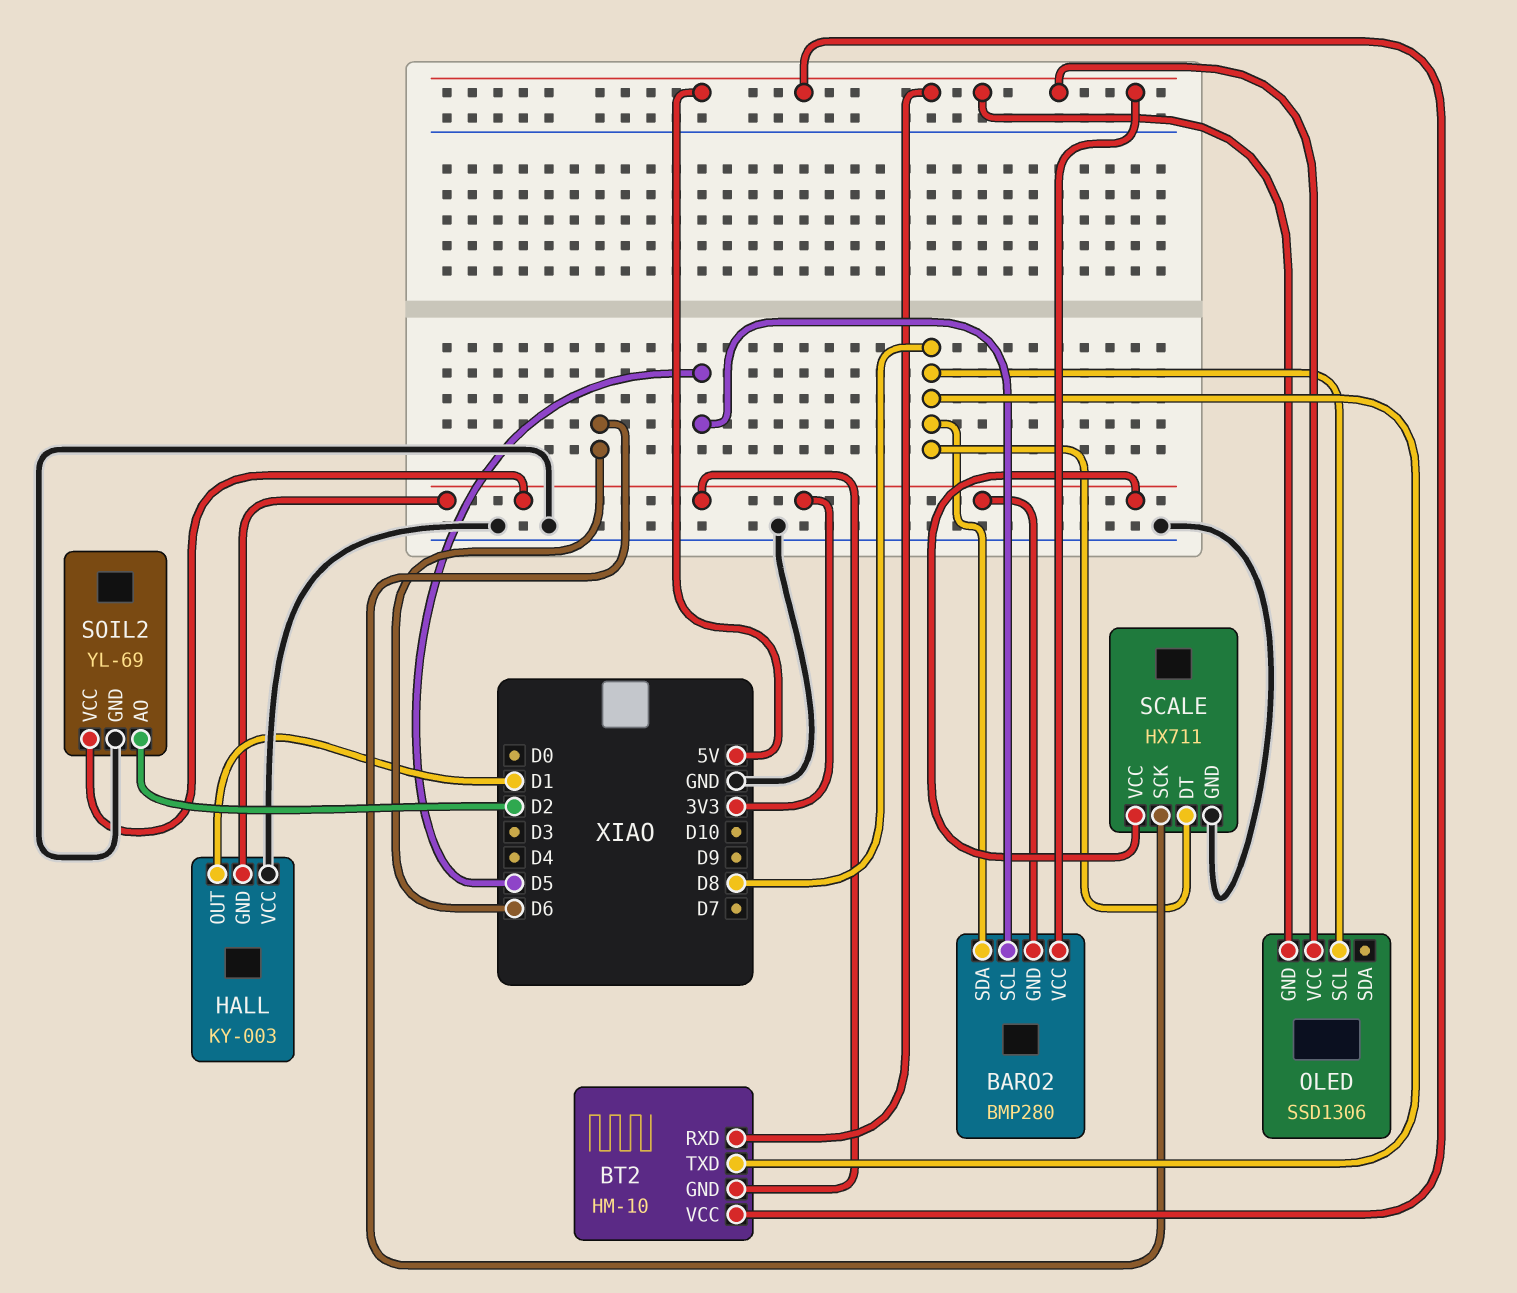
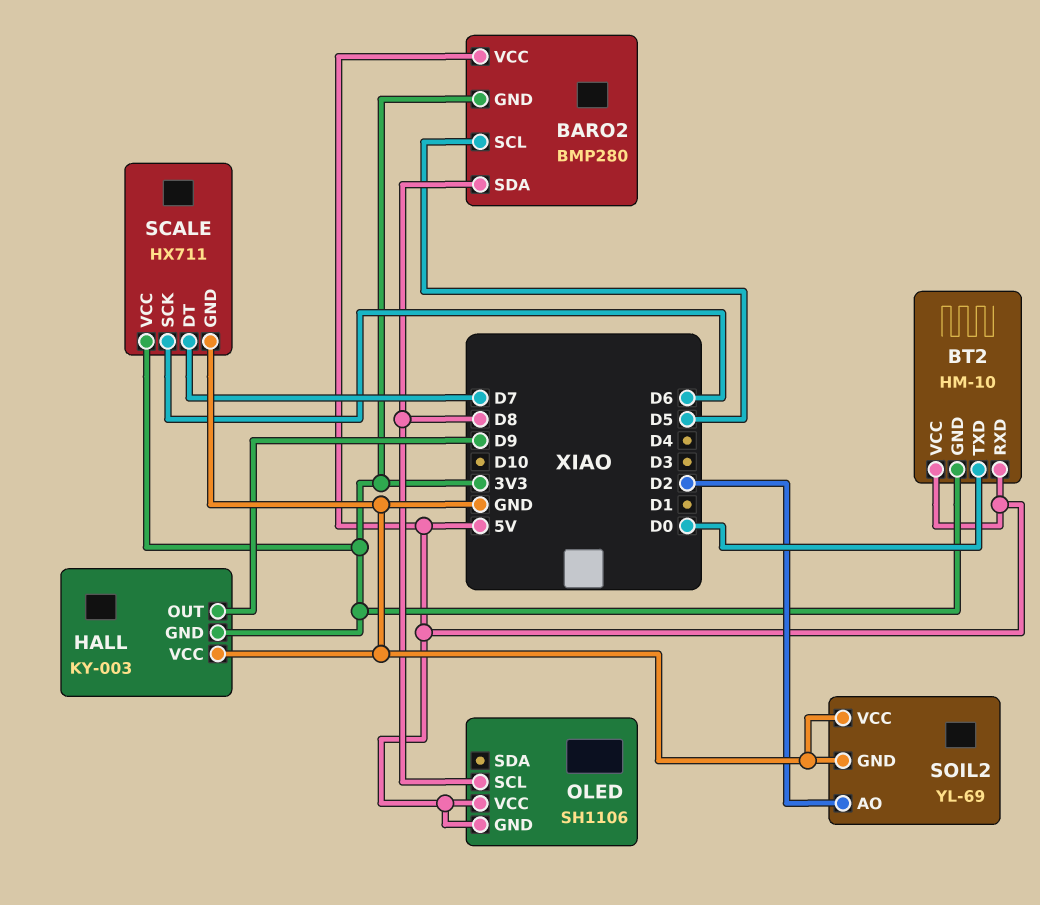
BT2 pin TXD: D8 -> D0
HALL pin OUT: D1 -> D9
OLED: SSD1306 -> SH1106
SCALE pin DT: D8 -> D7
SOIL2 pin VCC: 3V3 -> GND

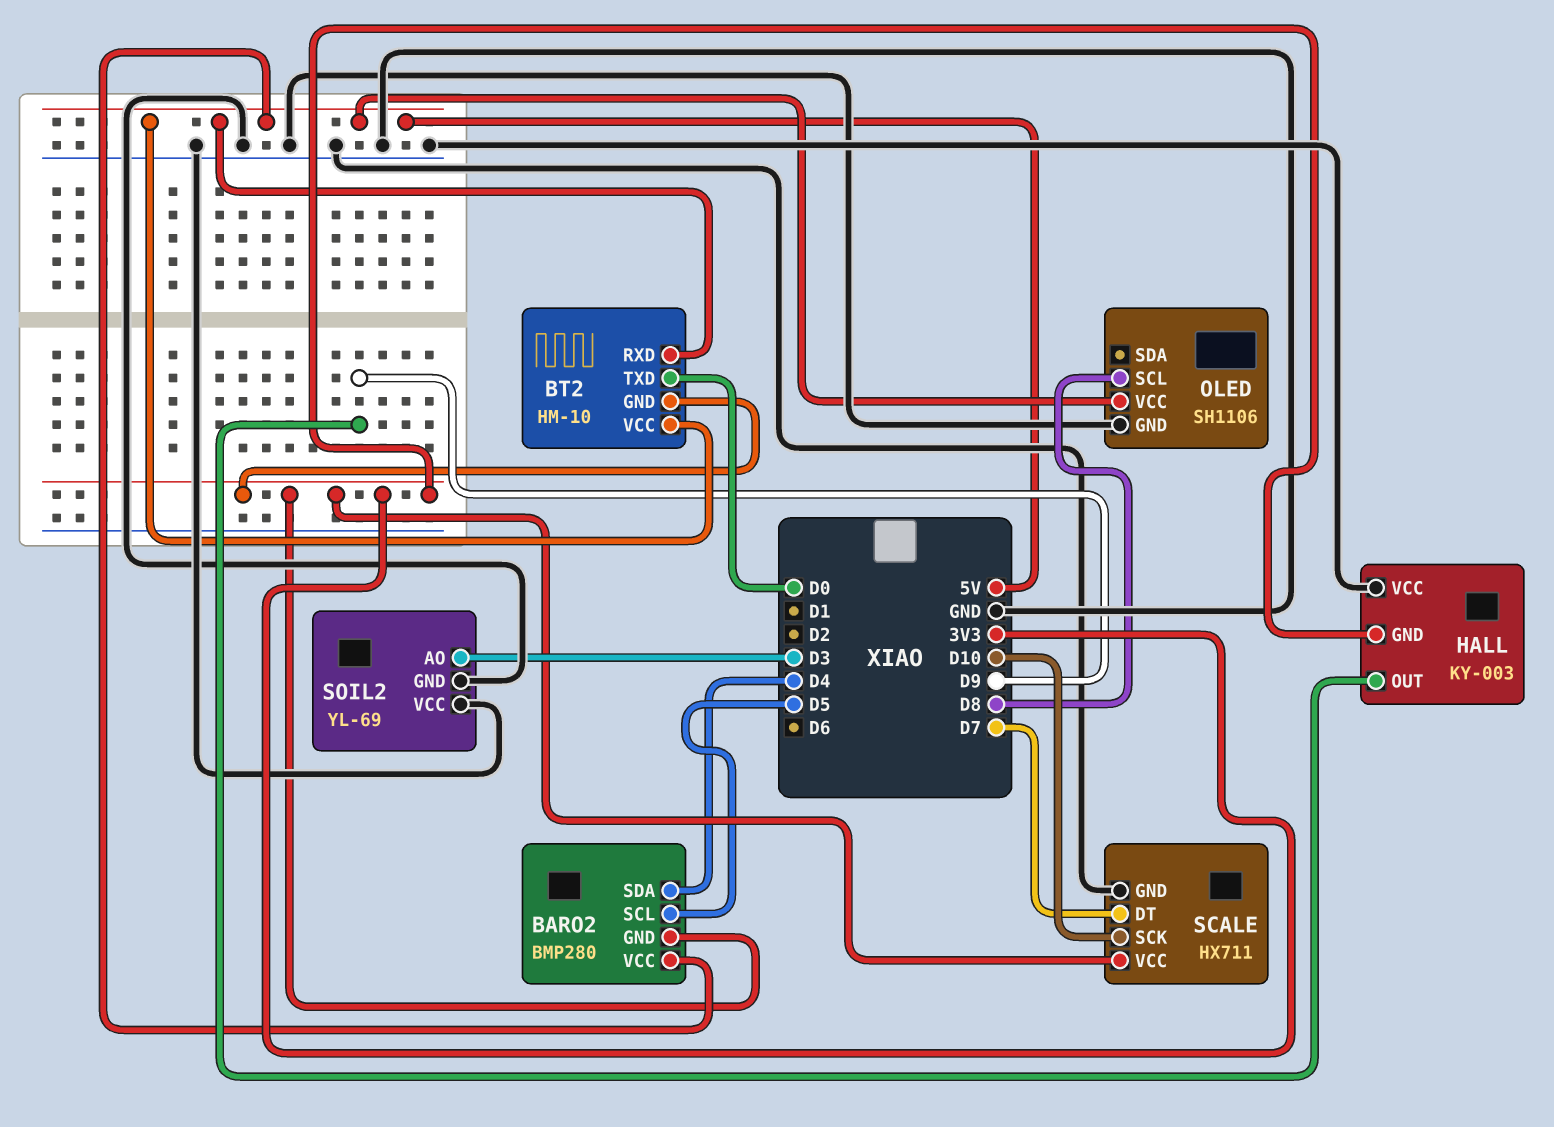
BARO2 pin SDA: D8 -> D4
OLED pin GND: 5V -> GND
SCALE pin SCK: D6 -> D10
SOIL2 pin AO: D2 -> D3

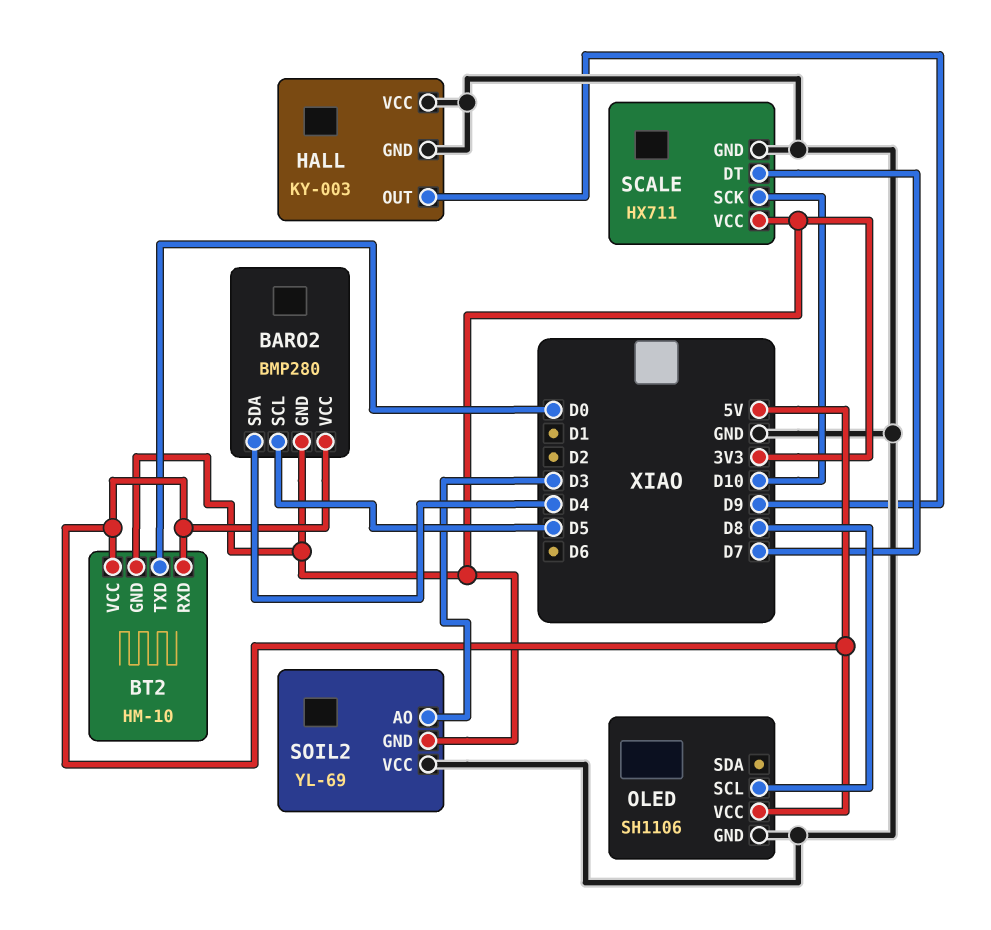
HALL pin GND: 3V3 -> GND
SOIL2 pin GND: GND -> 3V3

